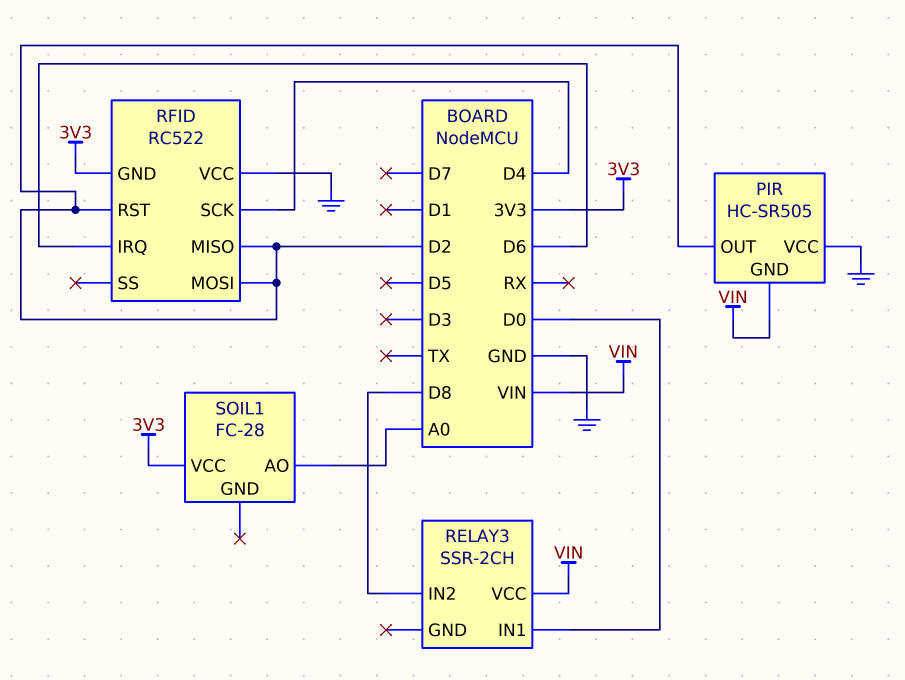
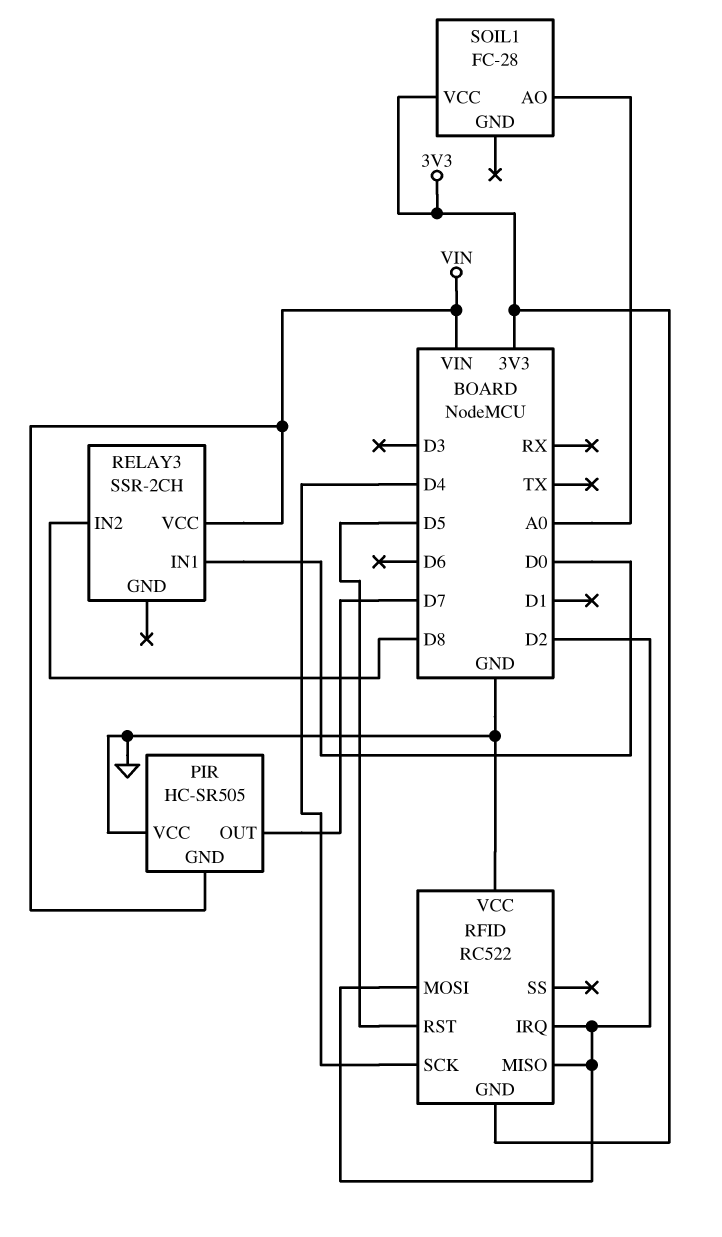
PIR pin OUT: D2 -> D7
RFID pin IRQ: D6 -> D2
RFID pin RST: D2 -> D5

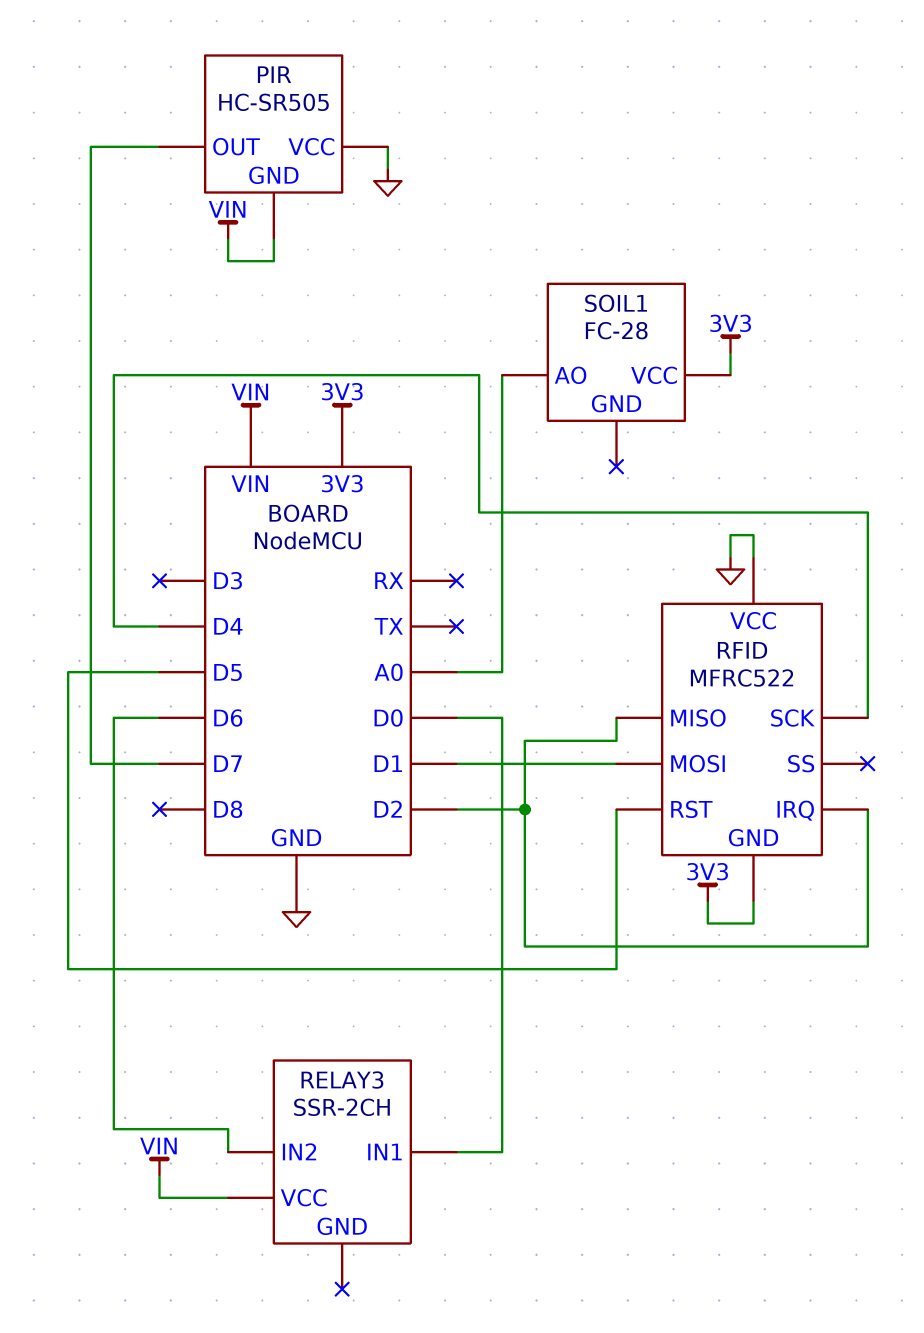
RELAY3 pin IN2: D8 -> D6
RFID: RC522 -> MFRC522
RFID pin MOSI: D2 -> D1

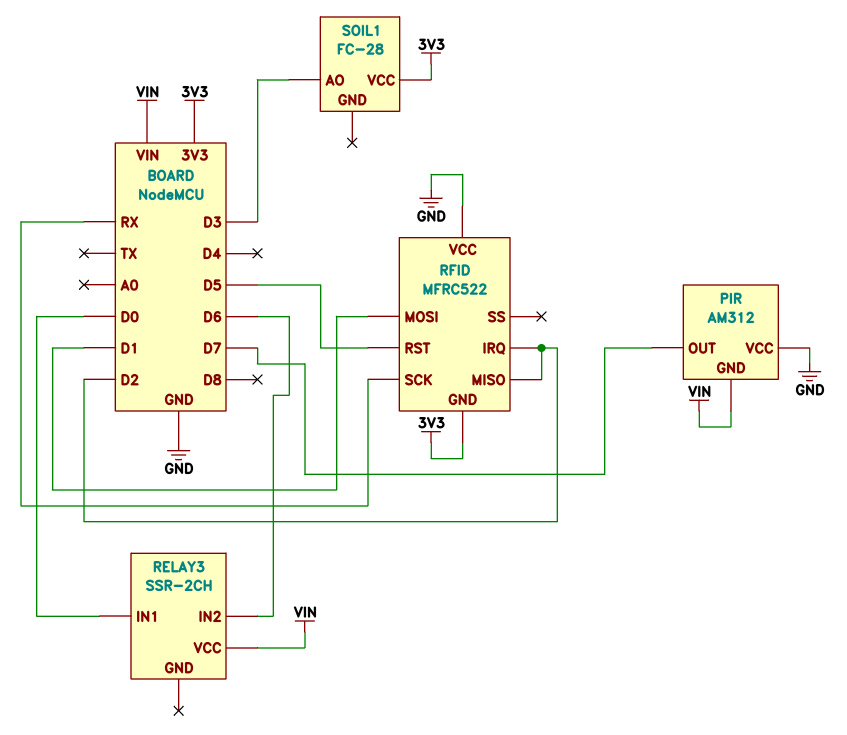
PIR: HC-SR505 -> AM312
RFID pin SCK: D4 -> RX
SOIL1 pin AO: A0 -> D3

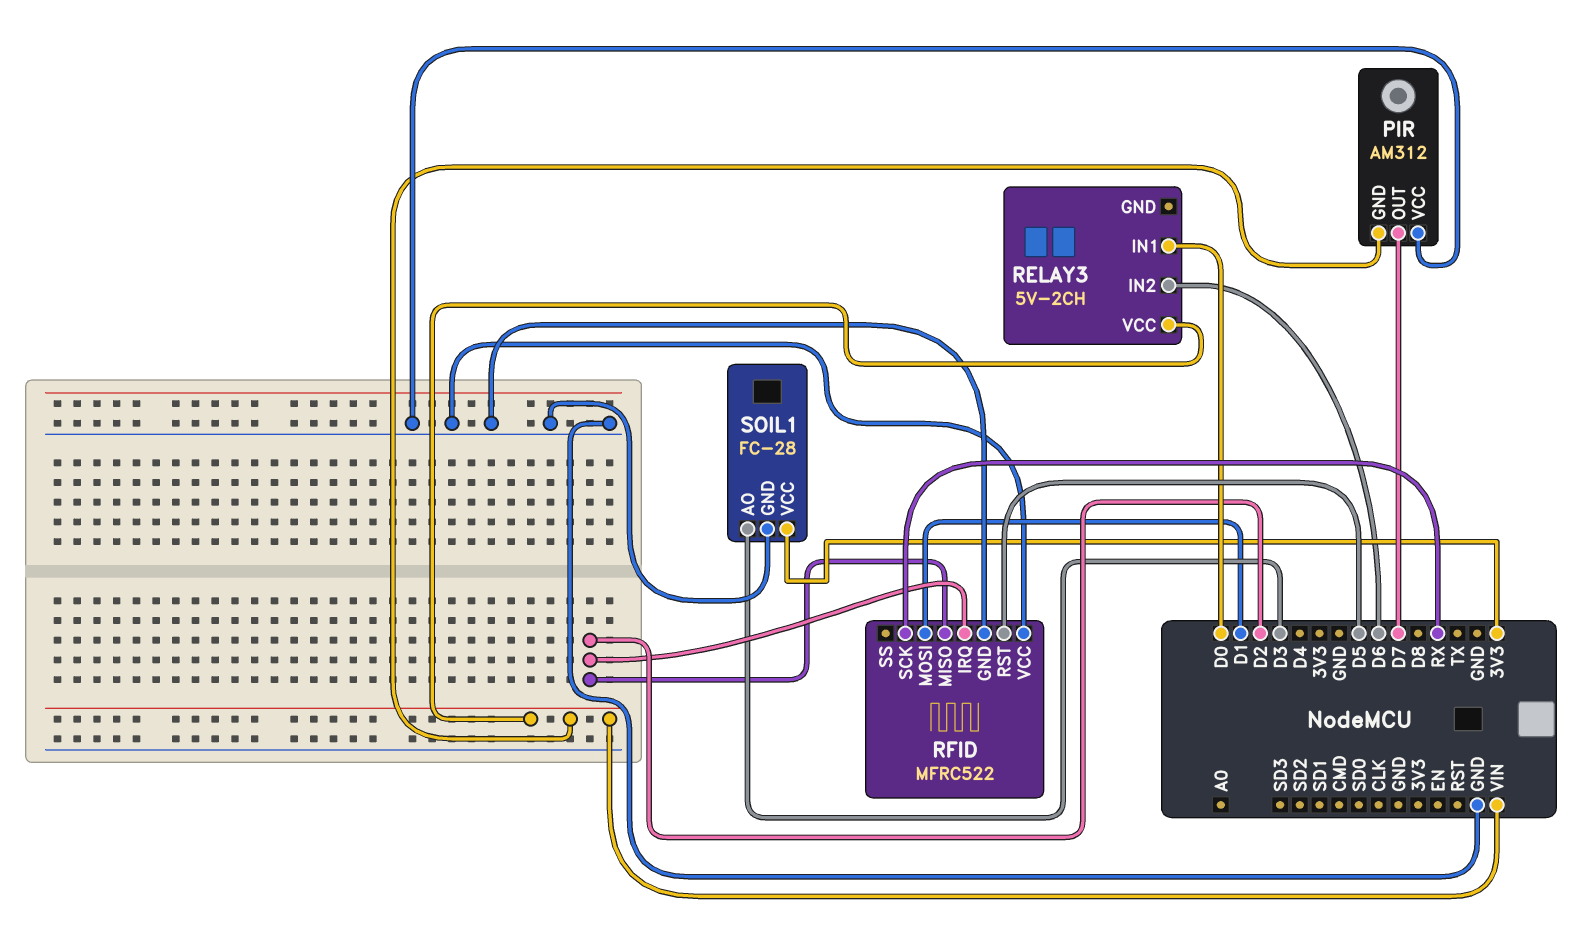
RELAY3: SSR-2CH -> 5V-2CH
RFID pin GND: 3V3 -> GND
SOIL1 pin GND: none -> GND

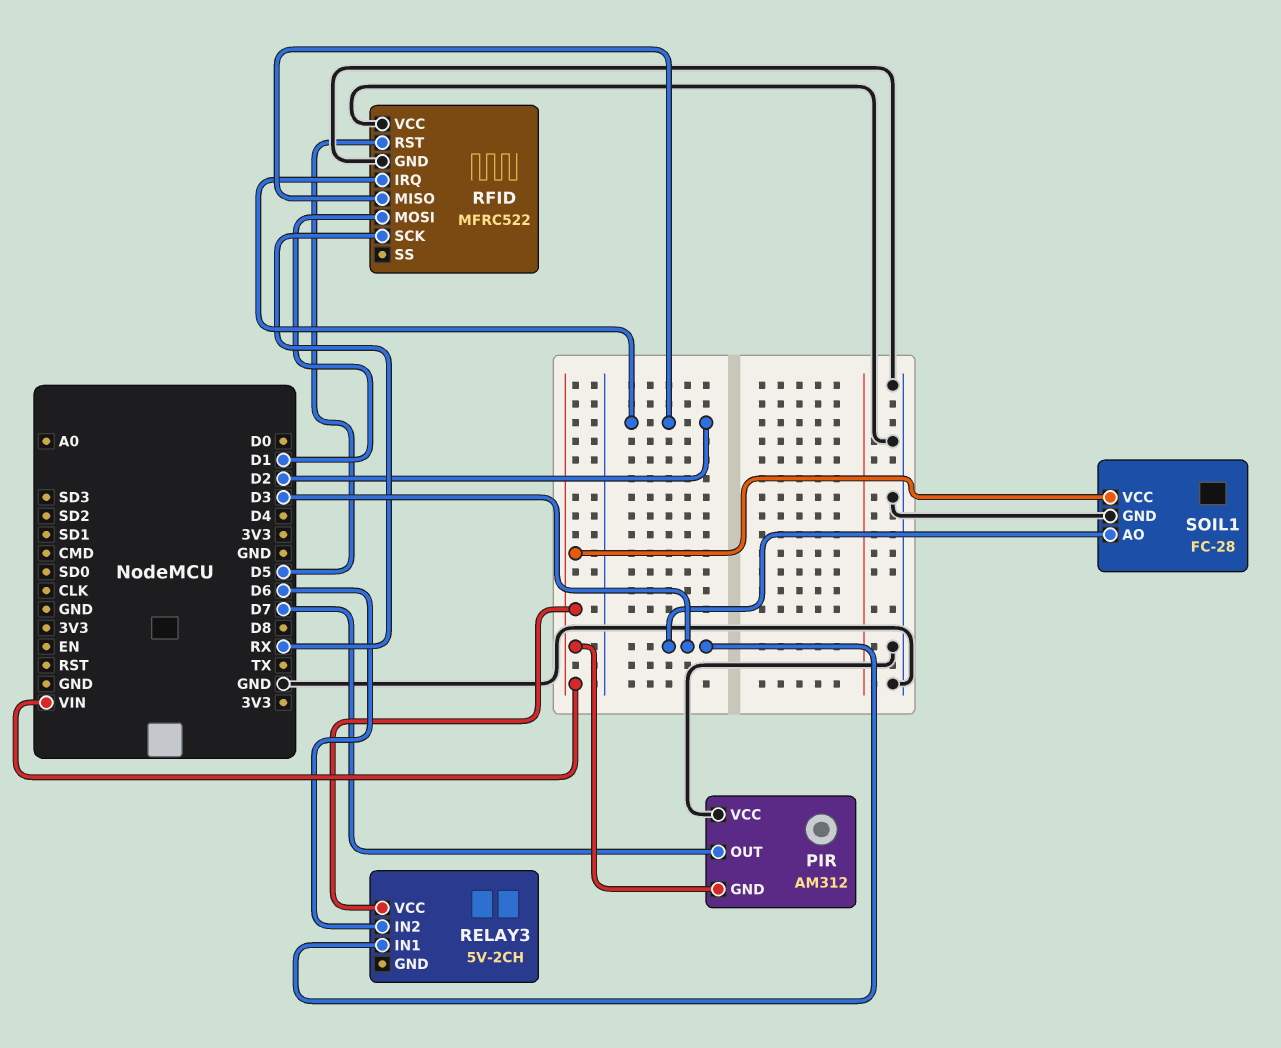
RELAY3 pin IN1: D0 -> D3
SOIL1 pin VCC: 3V3 -> VIN

